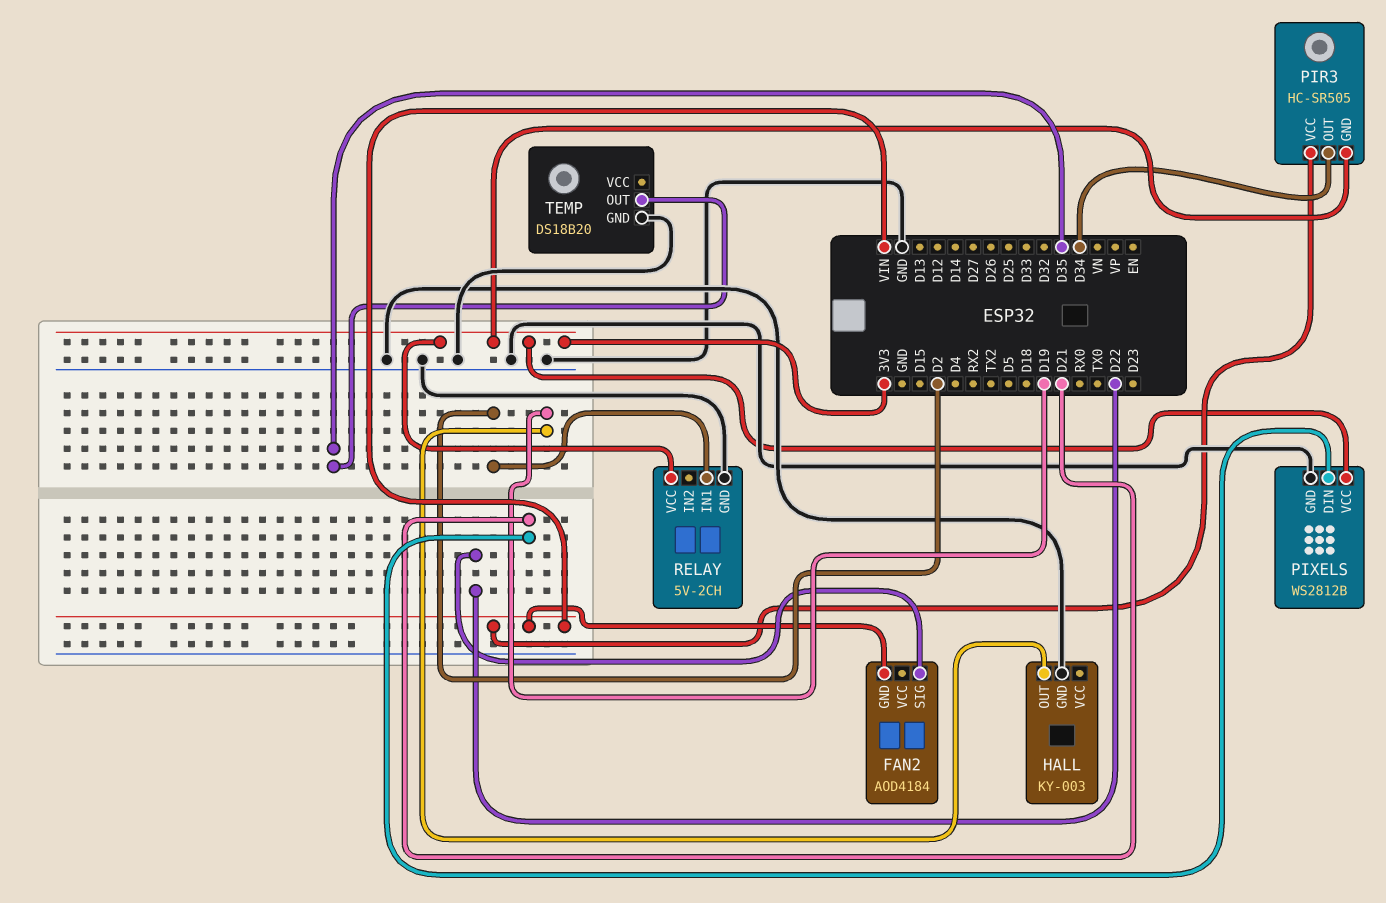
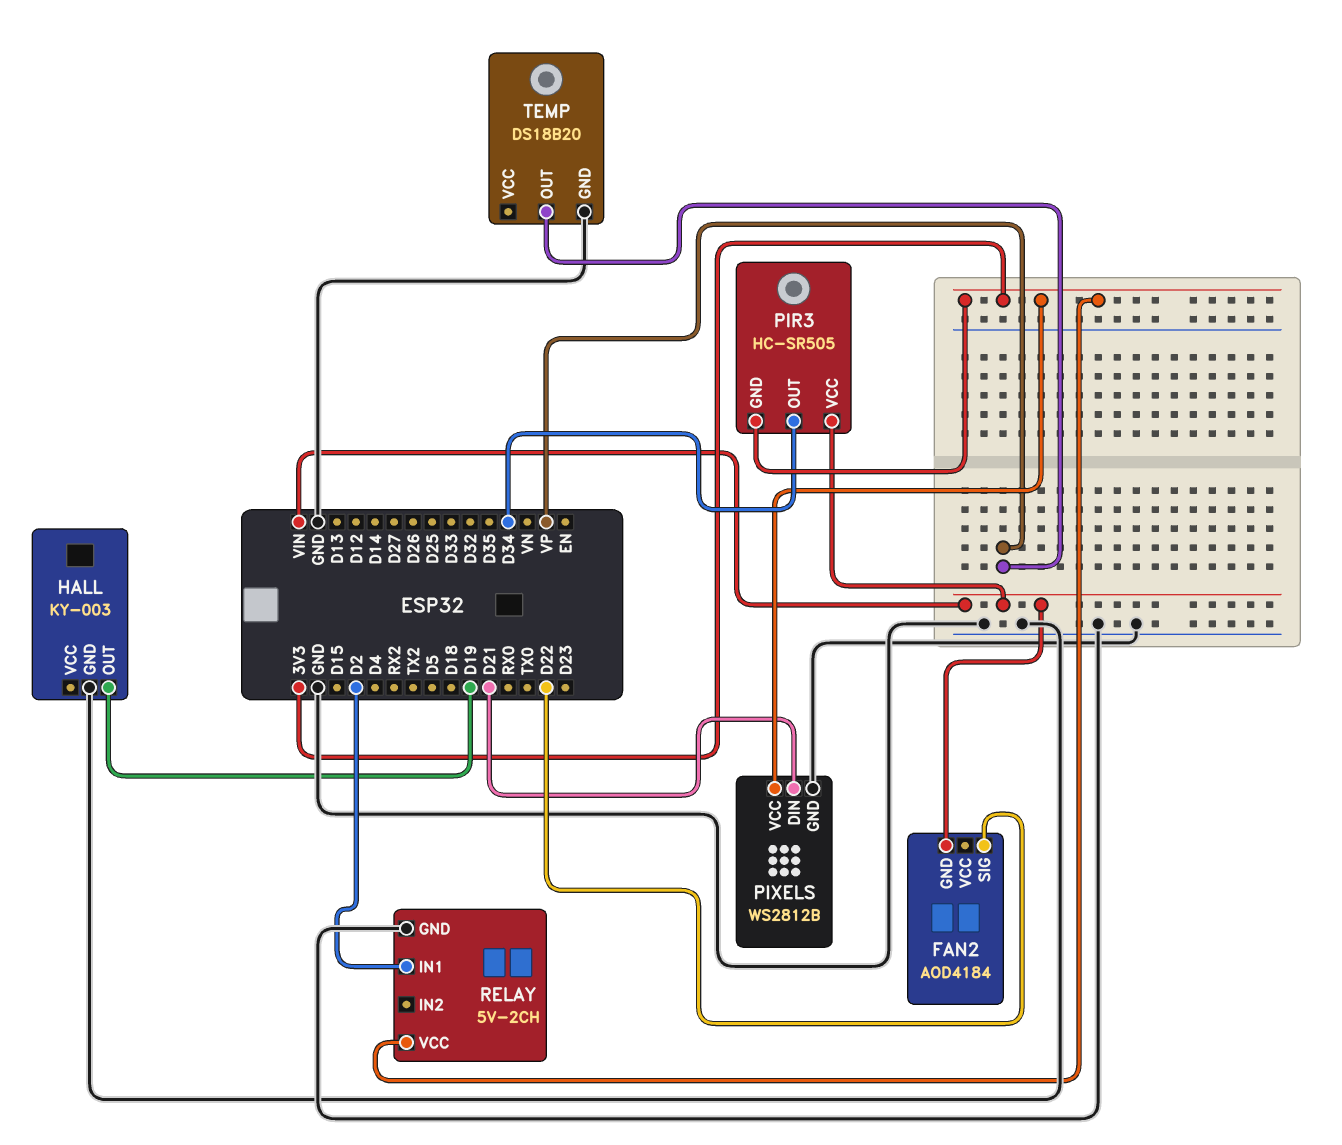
TEMP pin OUT: D35 -> VP

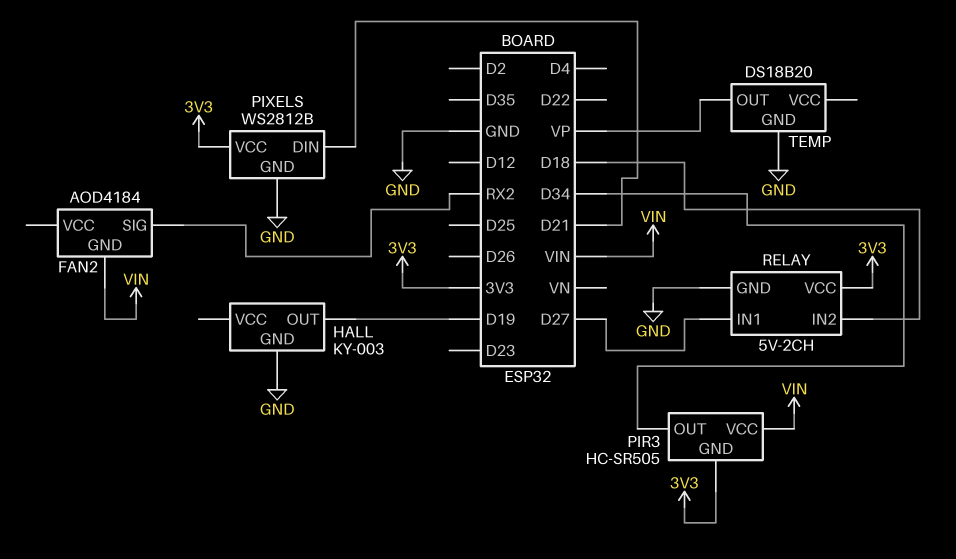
FAN2 pin SIG: D22 -> RX2
RELAY pin IN1: D2 -> D27
RELAY pin IN2: none -> D18

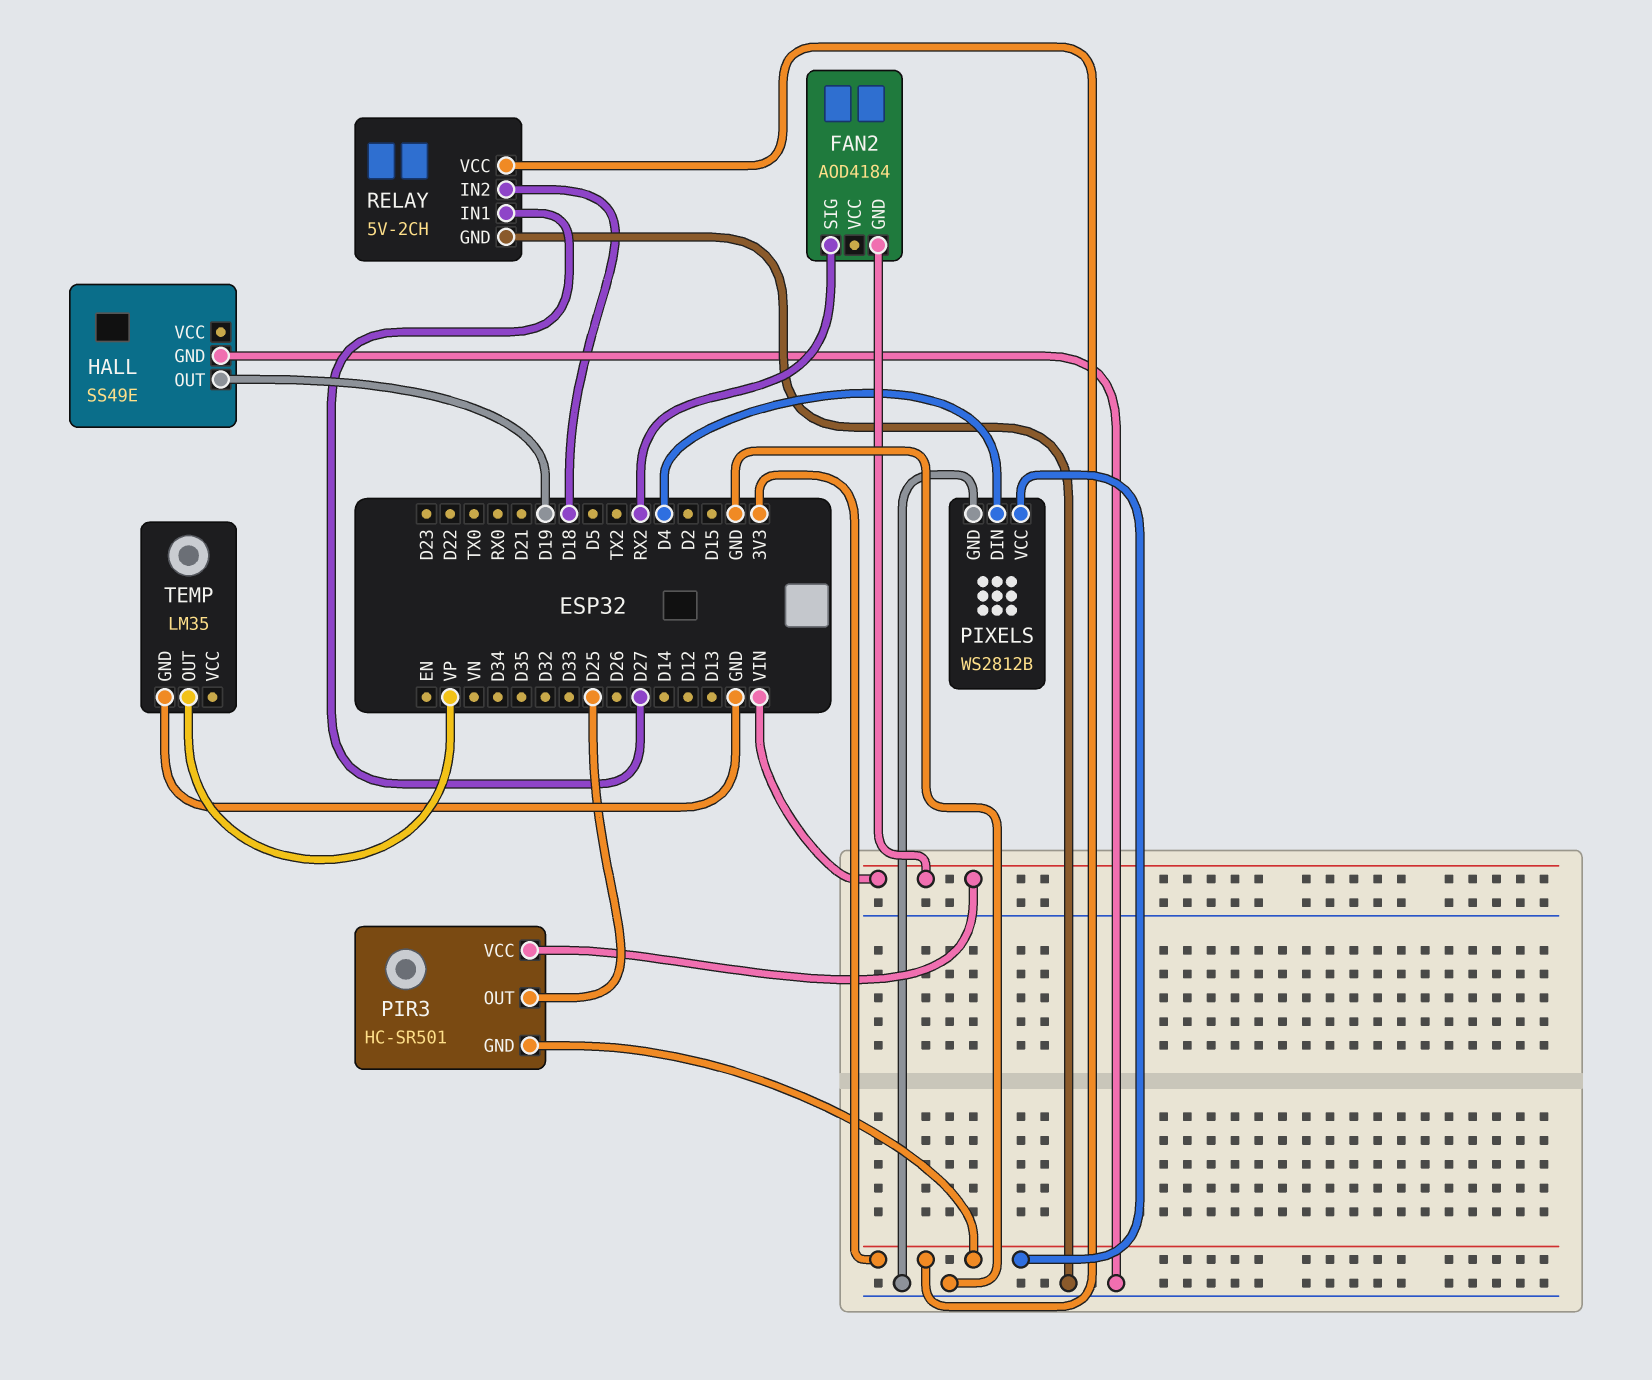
HALL: KY-003 -> SS49E
PIR3: HC-SR505 -> HC-SR501
PIR3 pin OUT: D34 -> D25
PIXELS pin DIN: D21 -> D4
TEMP: DS18B20 -> LM35

